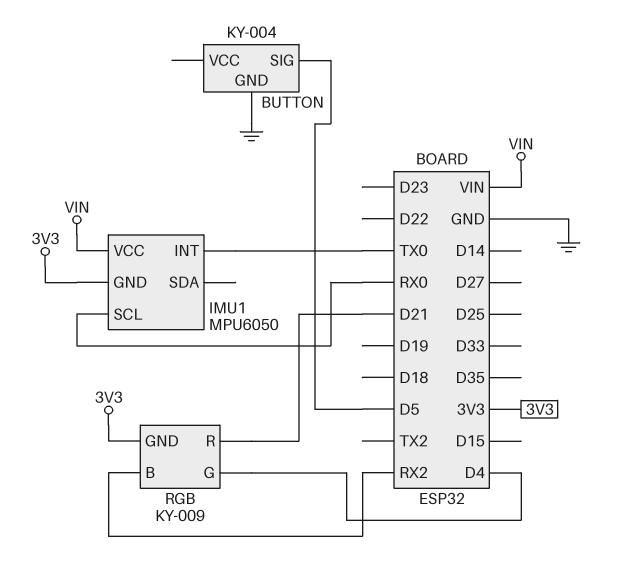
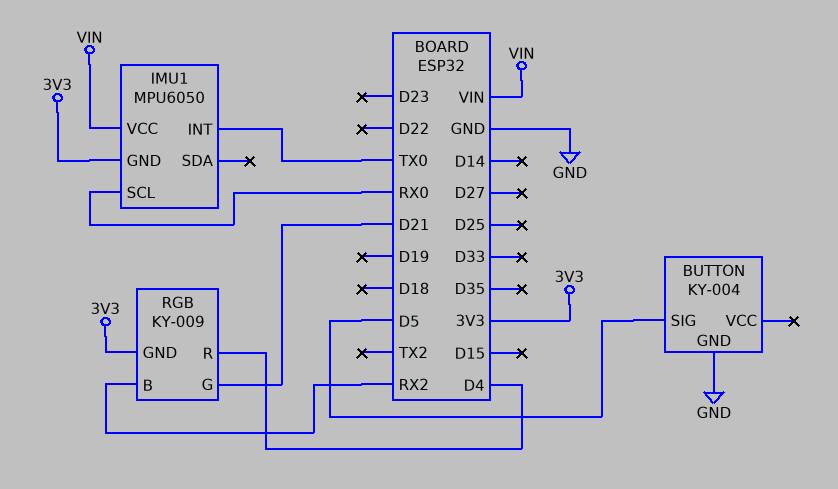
RGB pin G: D4 -> D21
RGB pin R: D21 -> D4

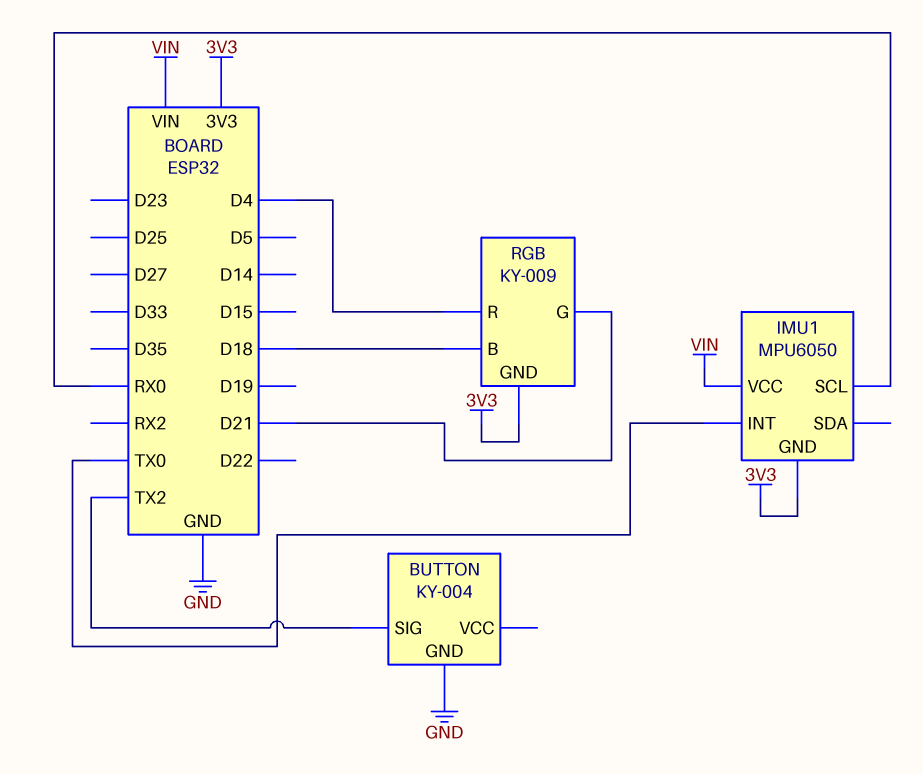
BUTTON pin SIG: D5 -> TX2
RGB pin B: RX2 -> D18

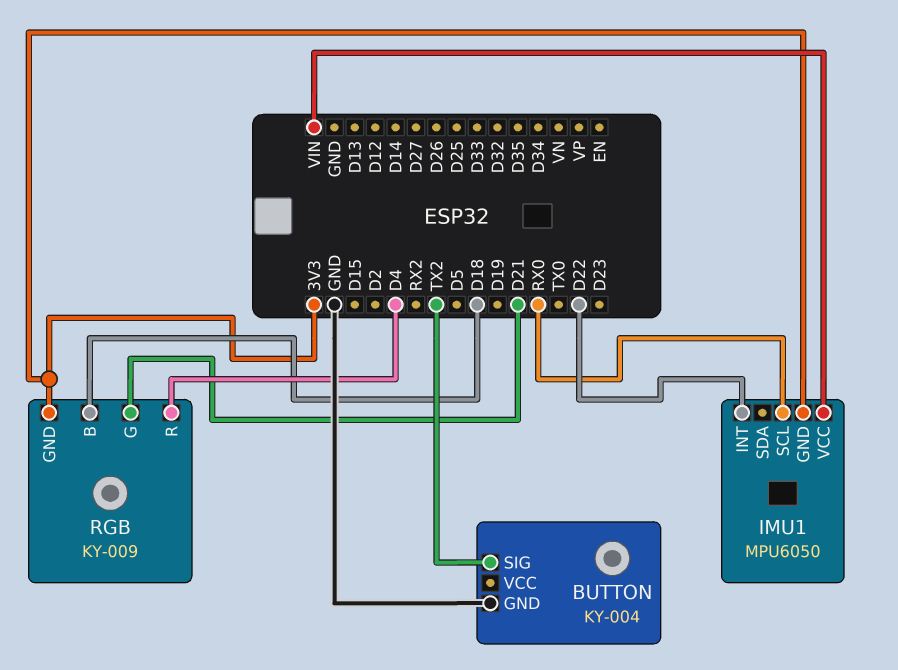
IMU1 pin INT: TX0 -> D22

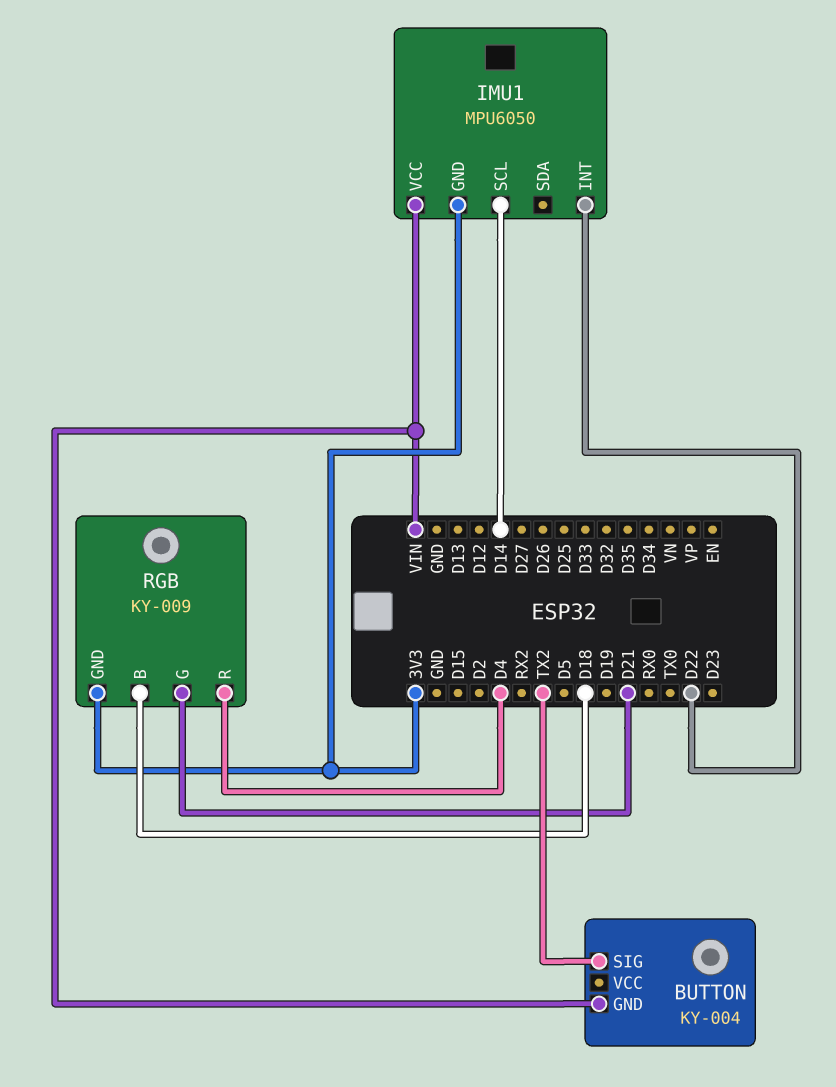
BUTTON pin GND: GND -> VIN
IMU1 pin SCL: RX0 -> D14

